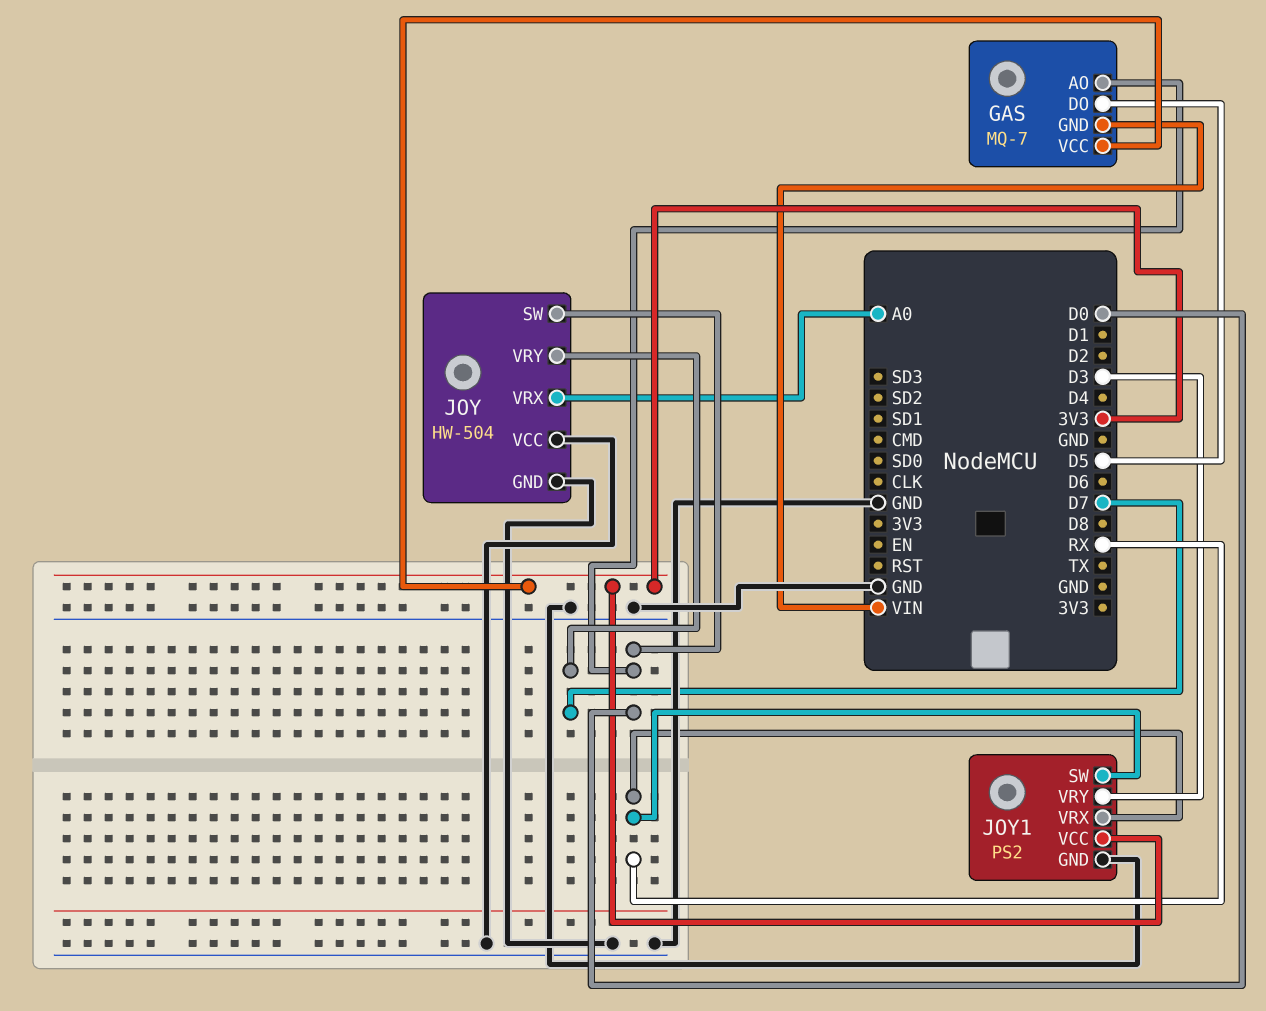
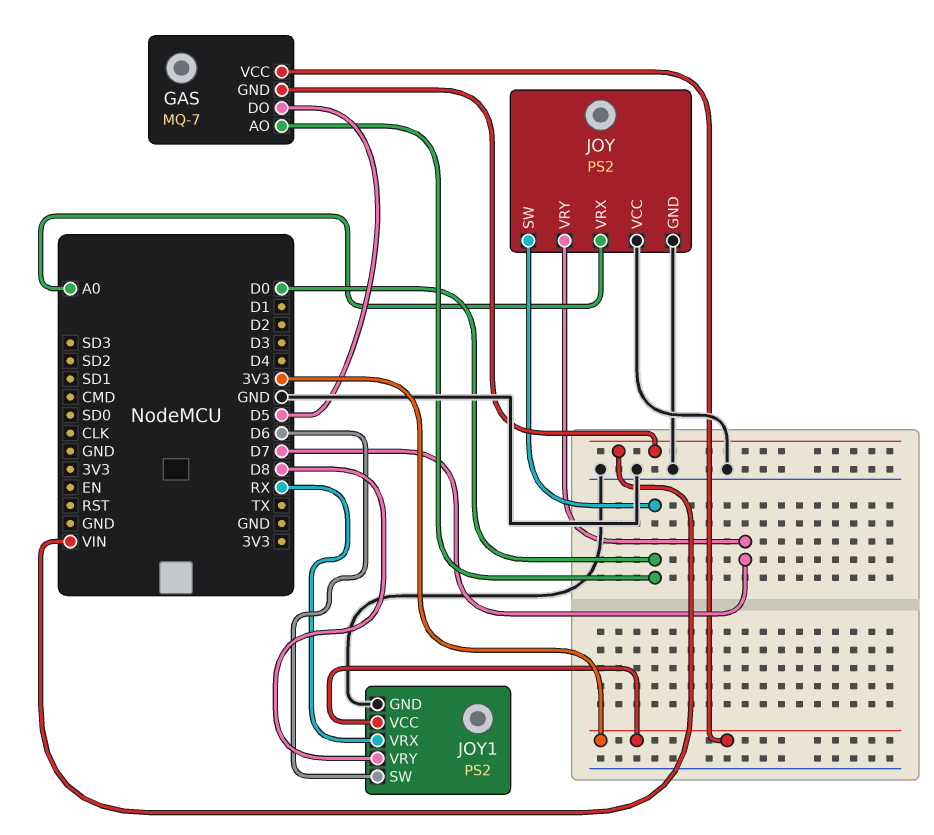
JOY: HW-504 -> PS2
JOY1 pin SW: RX -> D6
JOY1 pin VRY: D3 -> D8

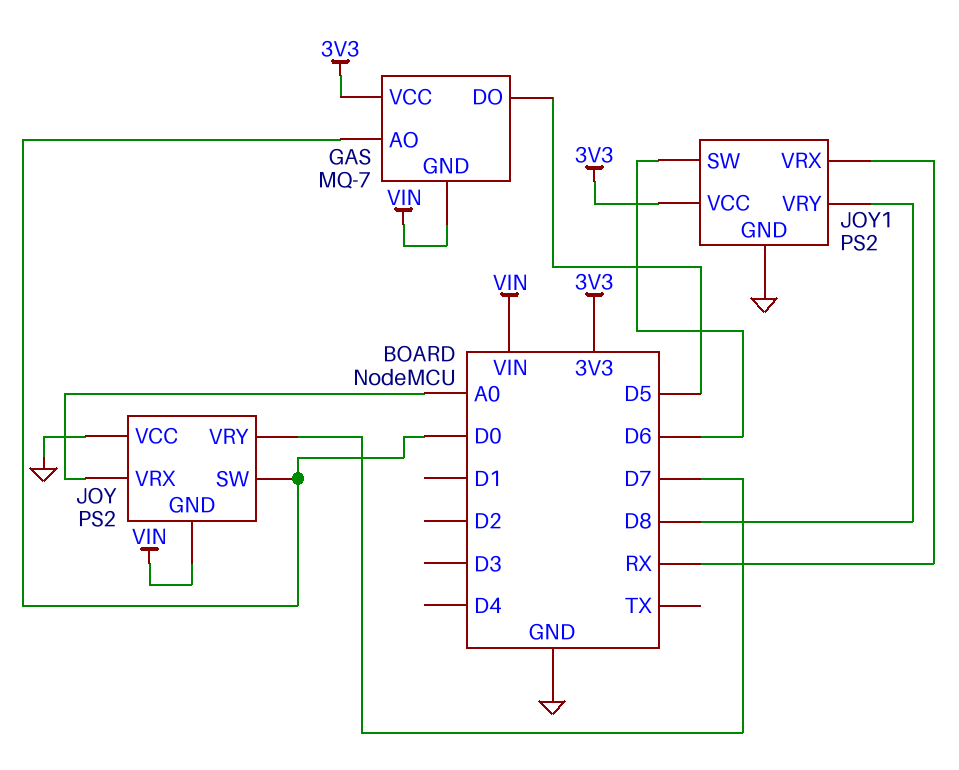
JOY pin GND: GND -> VIN

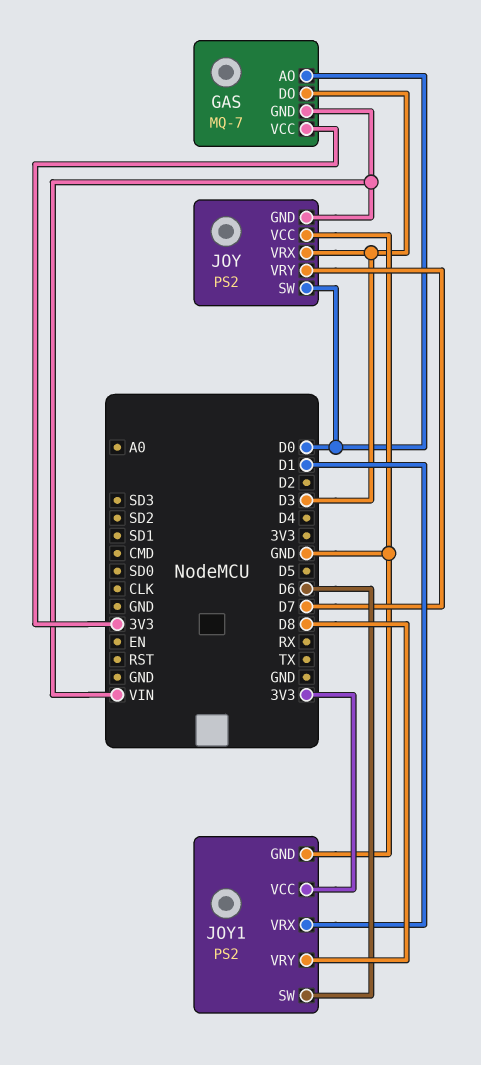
GAS pin DO: D5 -> D3
JOY pin VRX: A0 -> D3
JOY1 pin VRX: RX -> D1

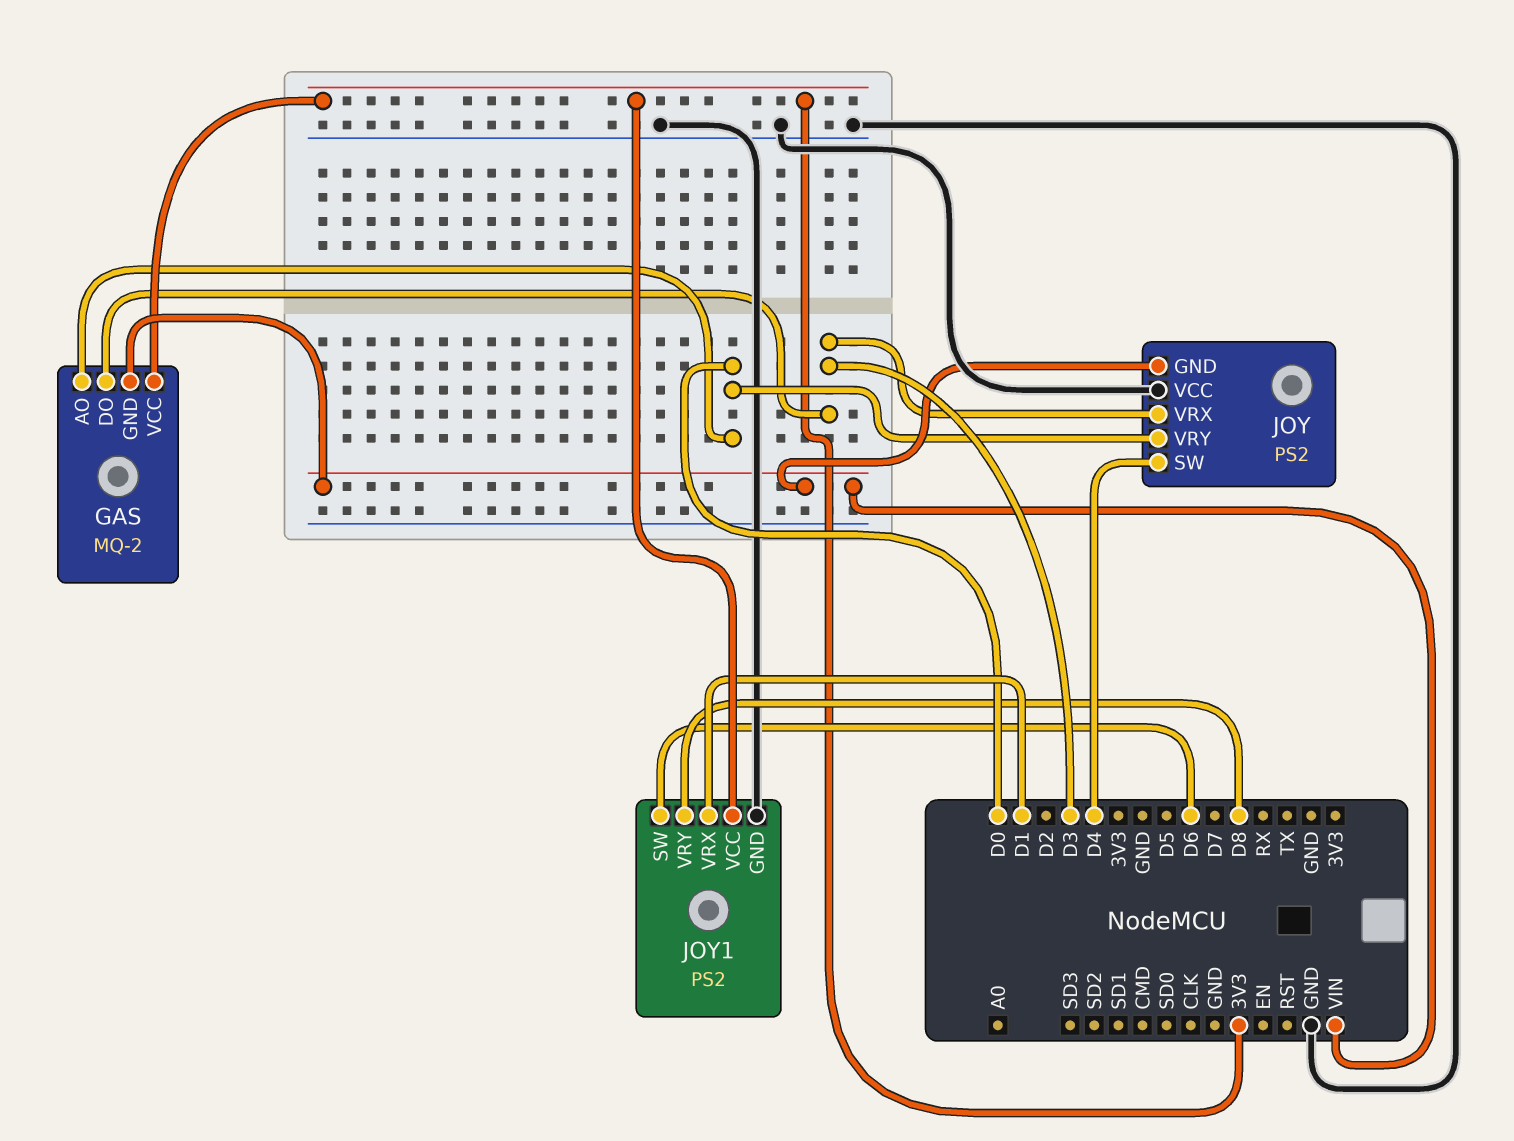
GAS: MQ-7 -> MQ-2
JOY pin SW: D0 -> D4
JOY pin VRY: D7 -> D0

